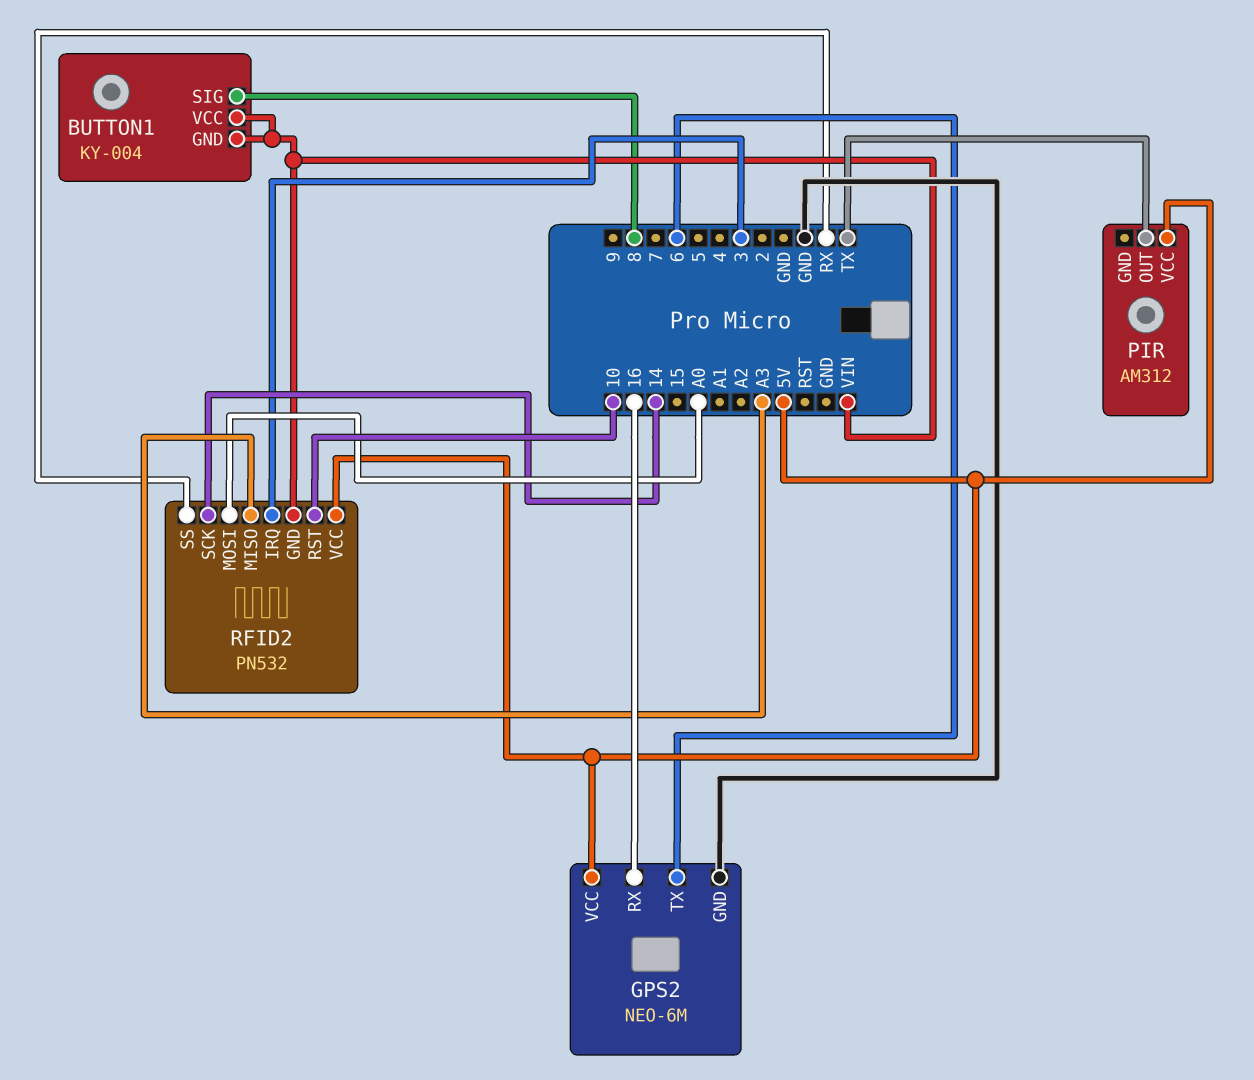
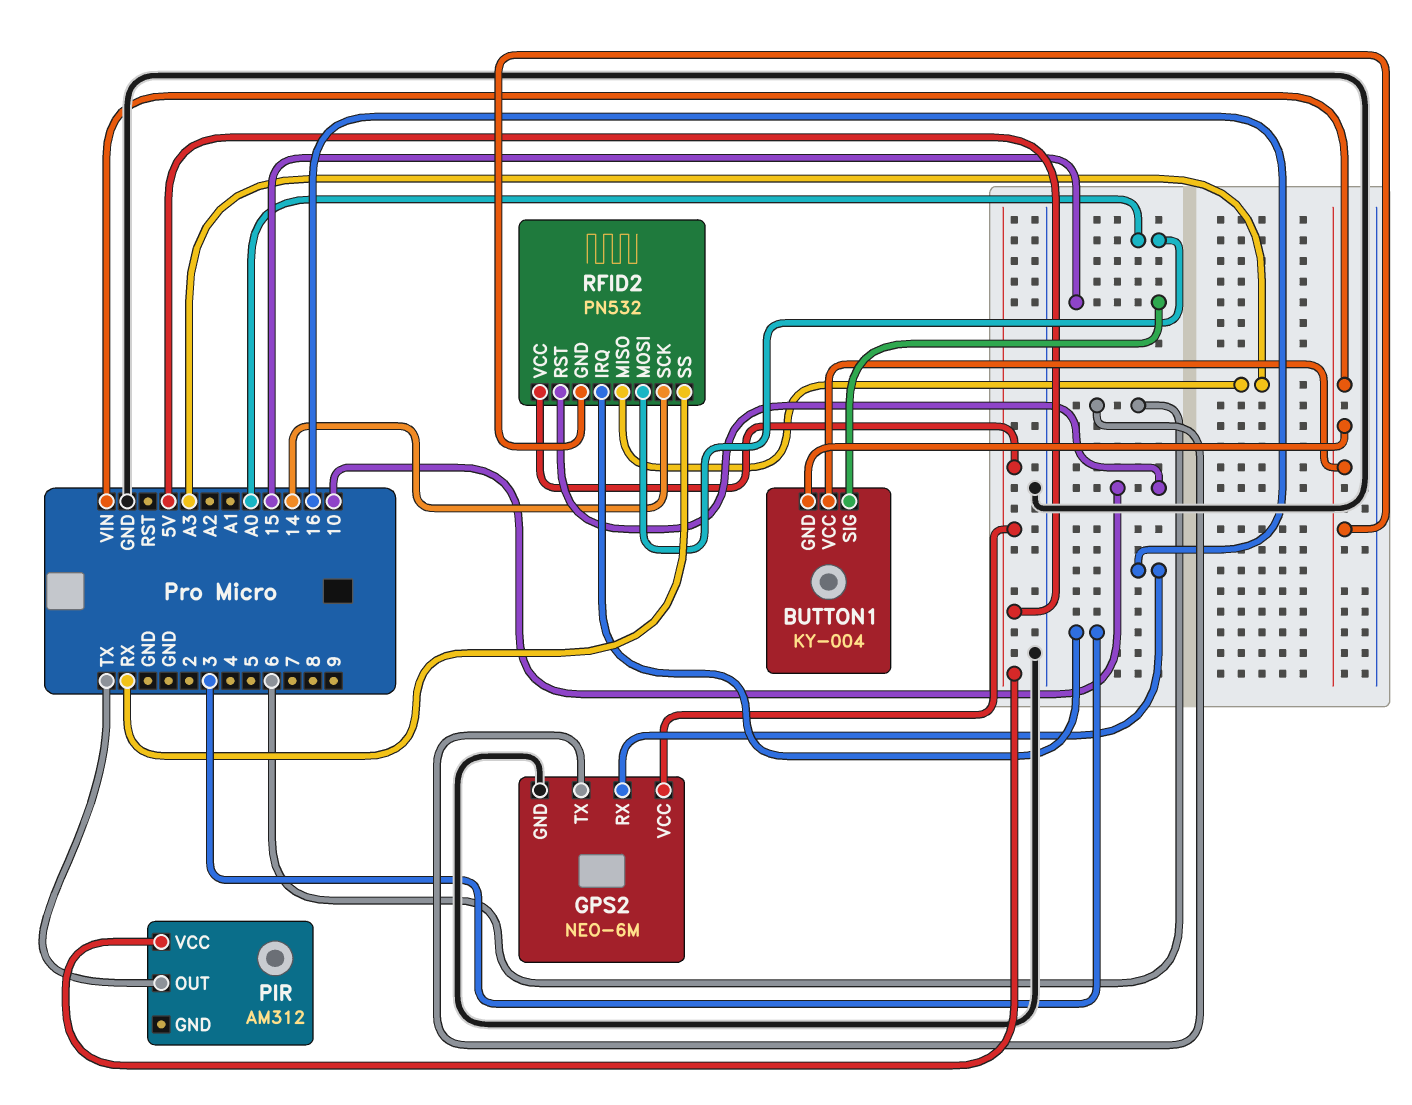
BUTTON1 pin SIG: 8 -> 15

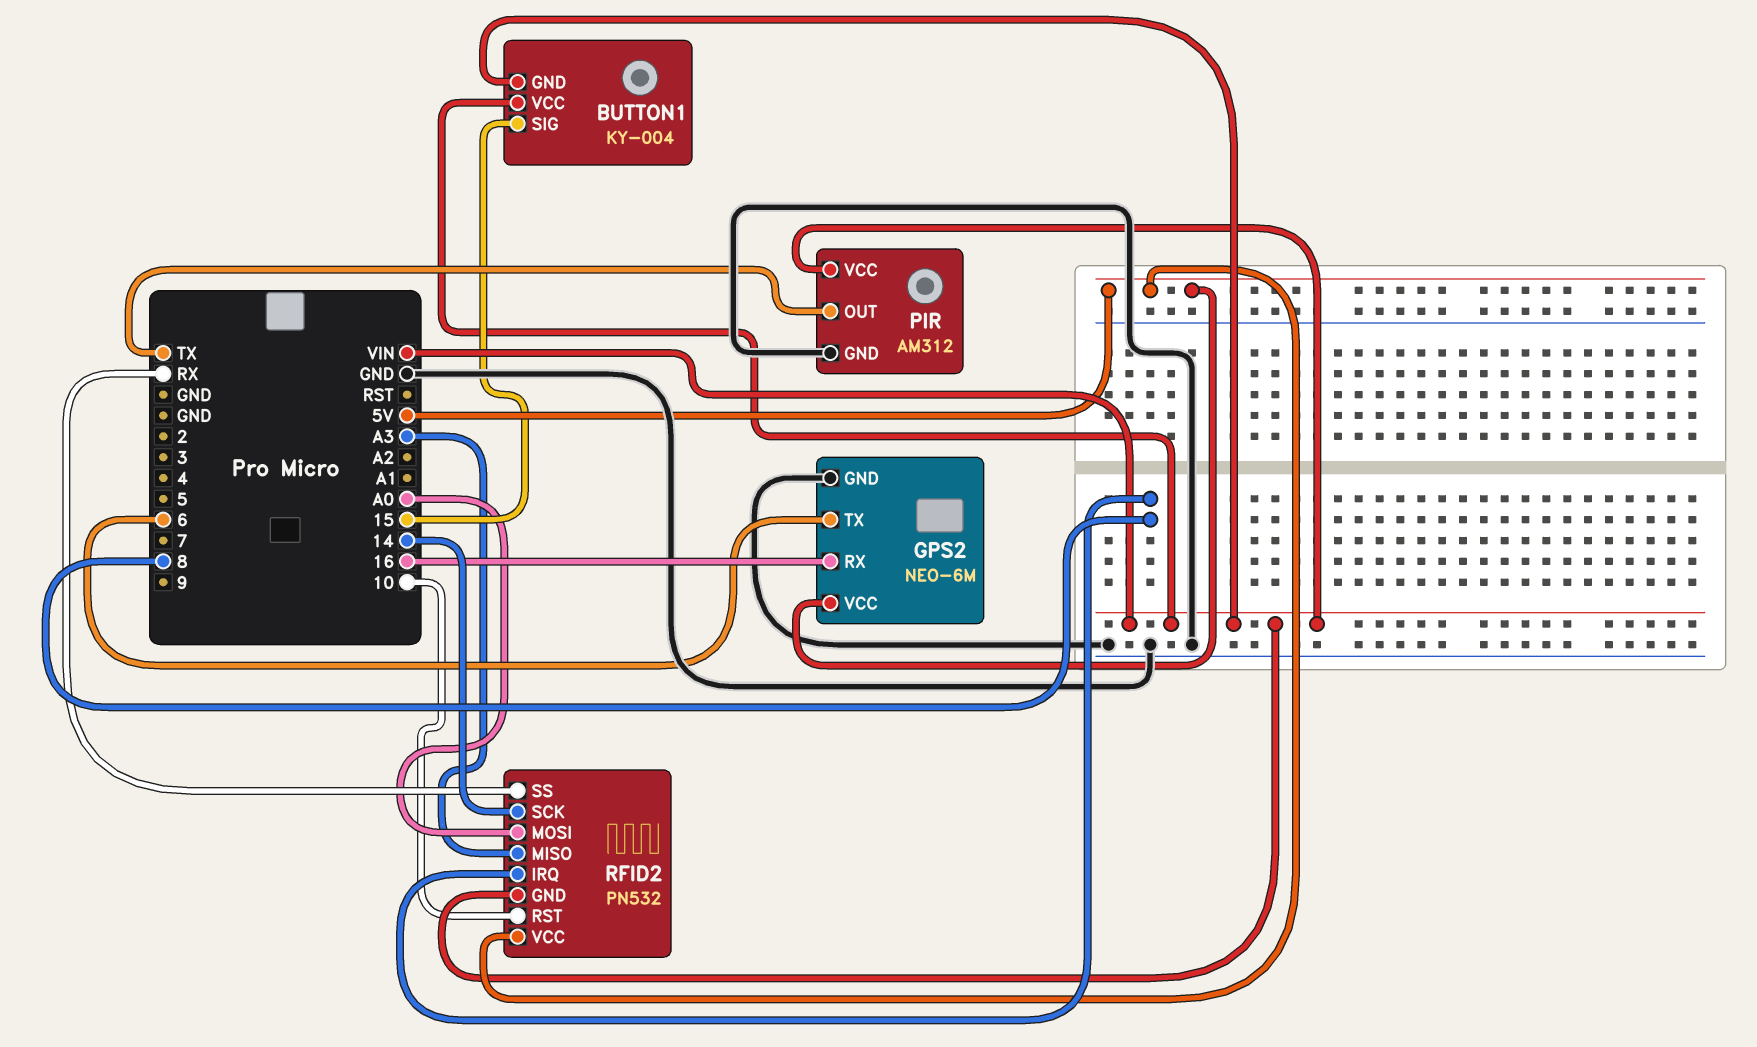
PIR pin GND: none -> GND
PIR pin VCC: 5V -> VIN
RFID2 pin IRQ: 3 -> 8

